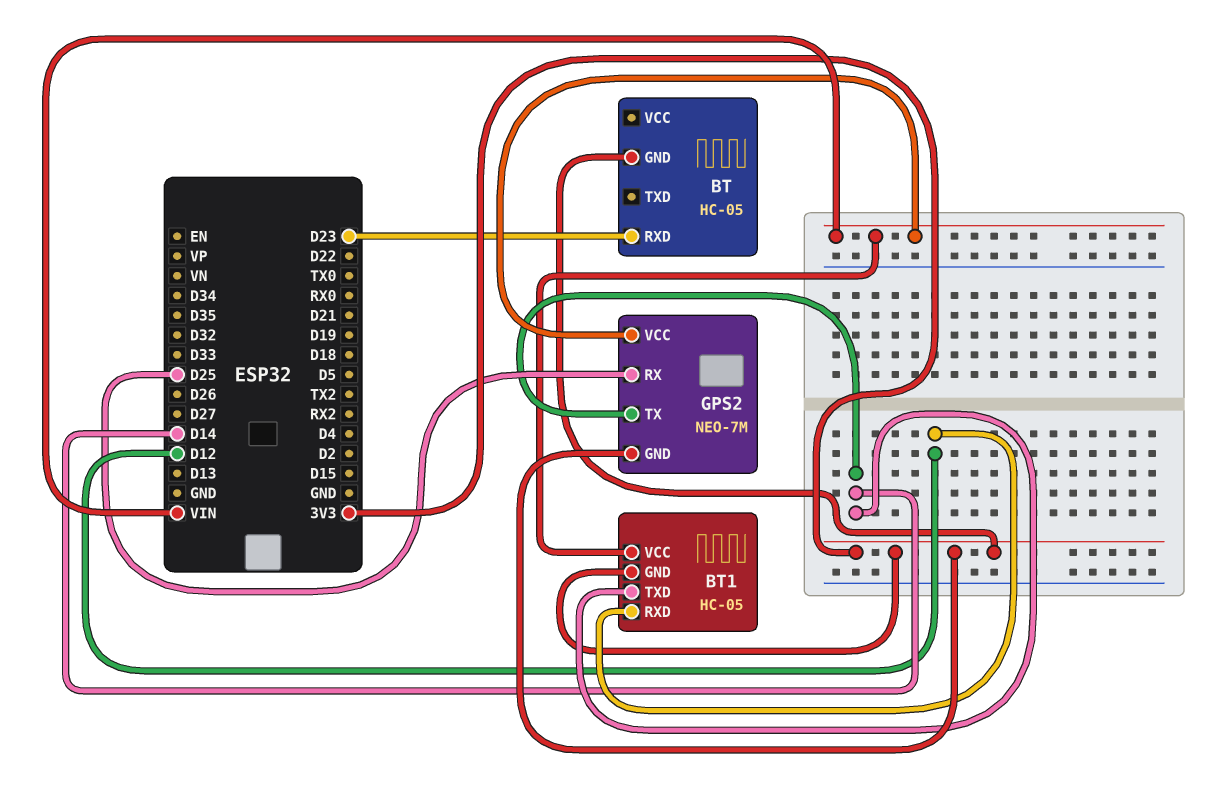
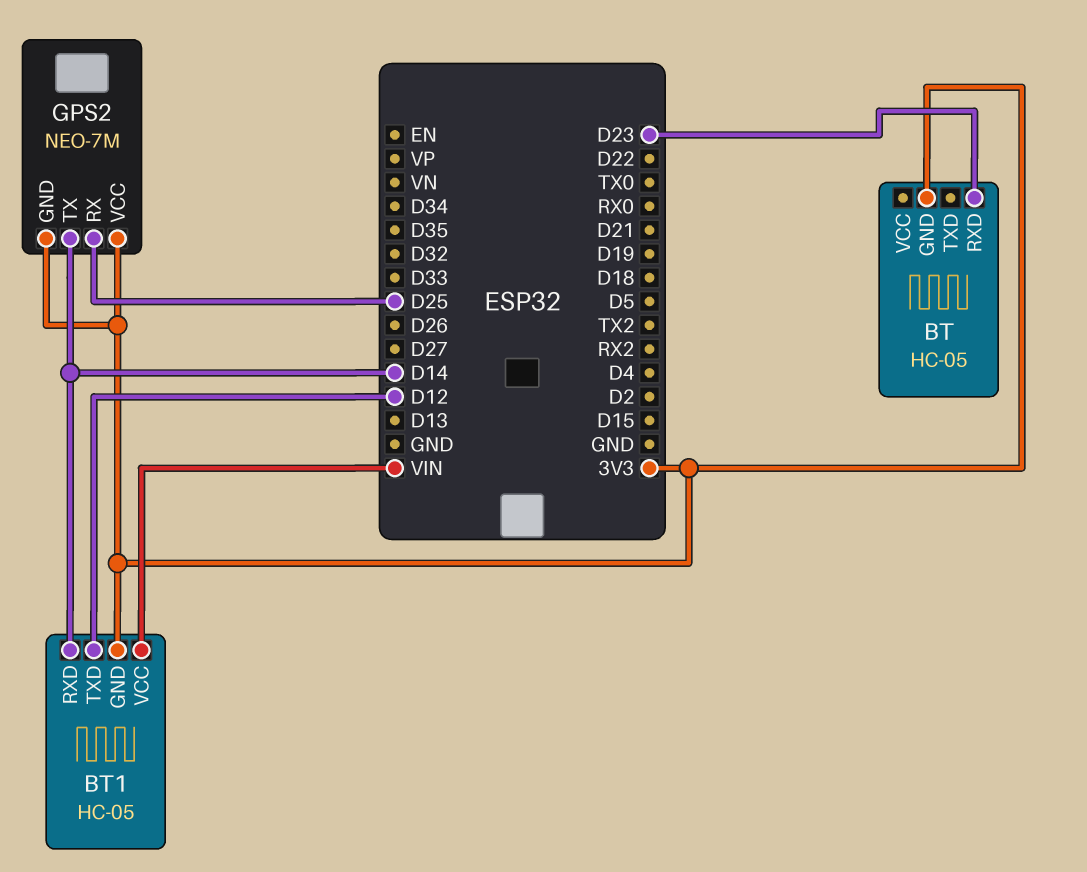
BT1 pin RXD: D12 -> D14
BT1 pin TXD: D14 -> D12
GPS2 pin VCC: VIN -> 3V3

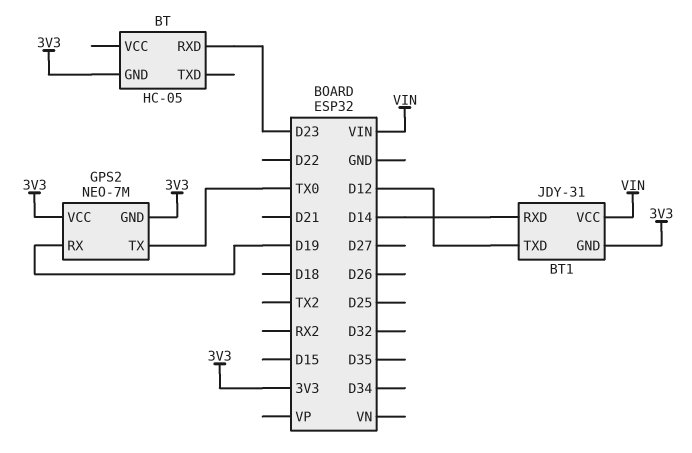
BT1: HC-05 -> JDY-31
GPS2 pin RX: D25 -> D19
GPS2 pin TX: D14 -> TX0

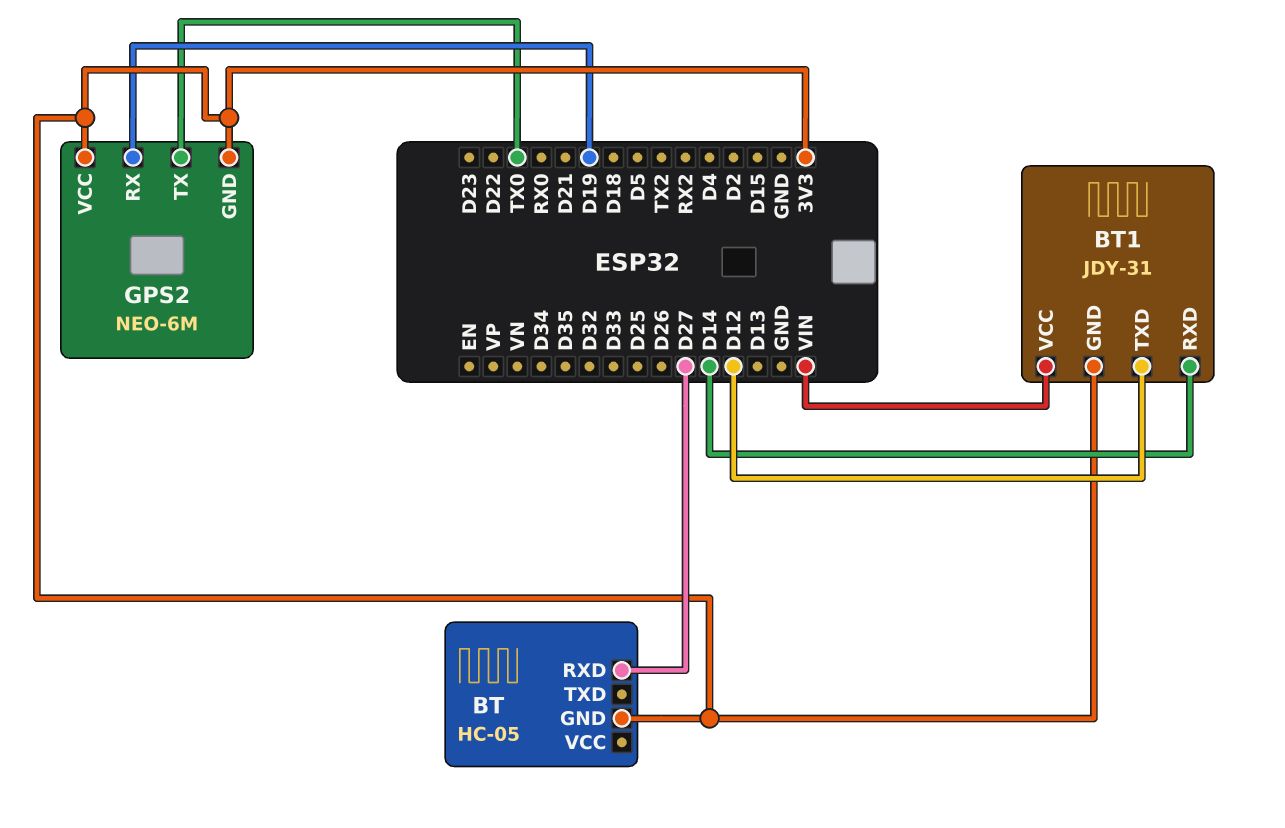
BT pin RXD: D23 -> D27
GPS2: NEO-7M -> NEO-6M

